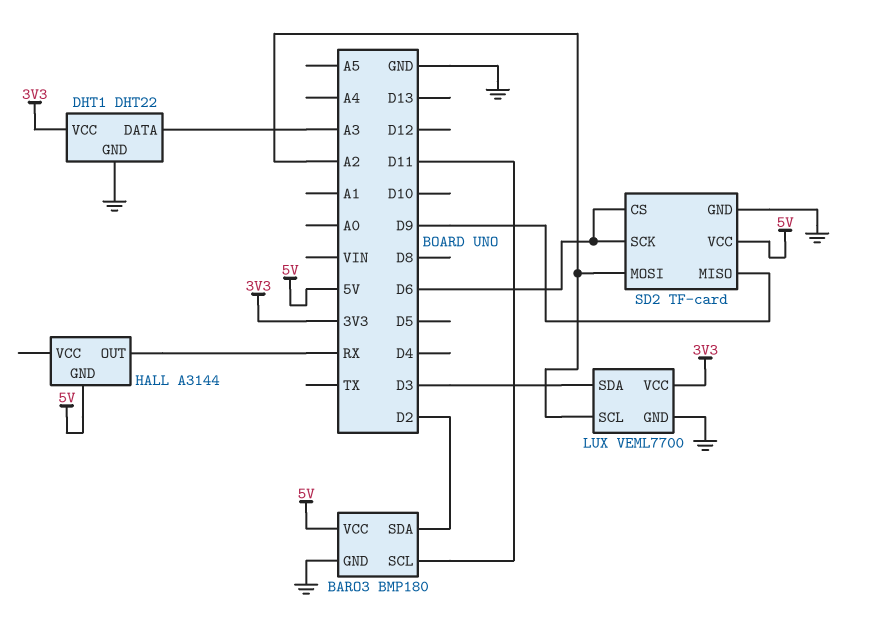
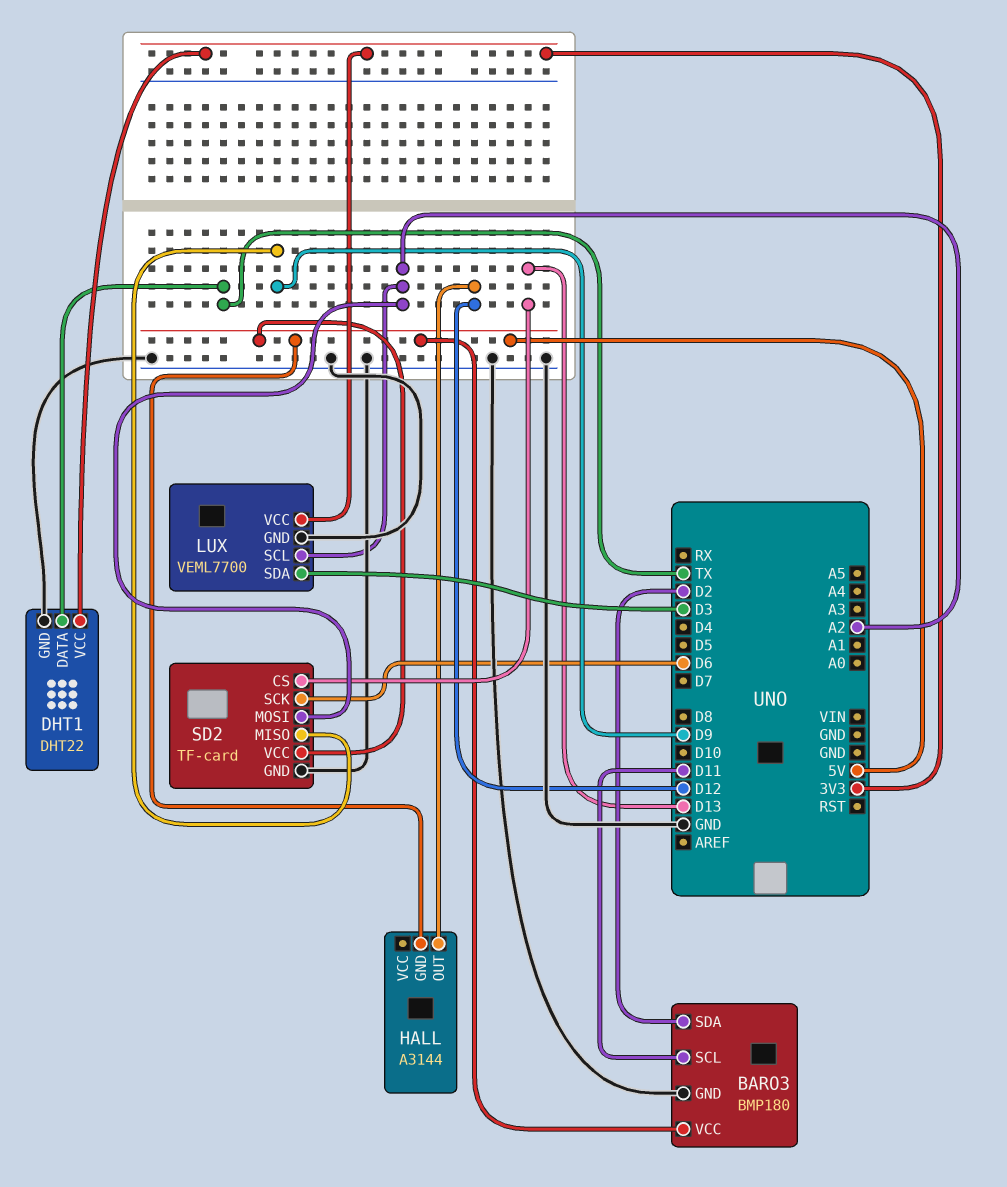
DHT1 pin DATA: A3 -> TX
HALL pin OUT: RX -> D12
SD2 pin CS: D6 -> D13

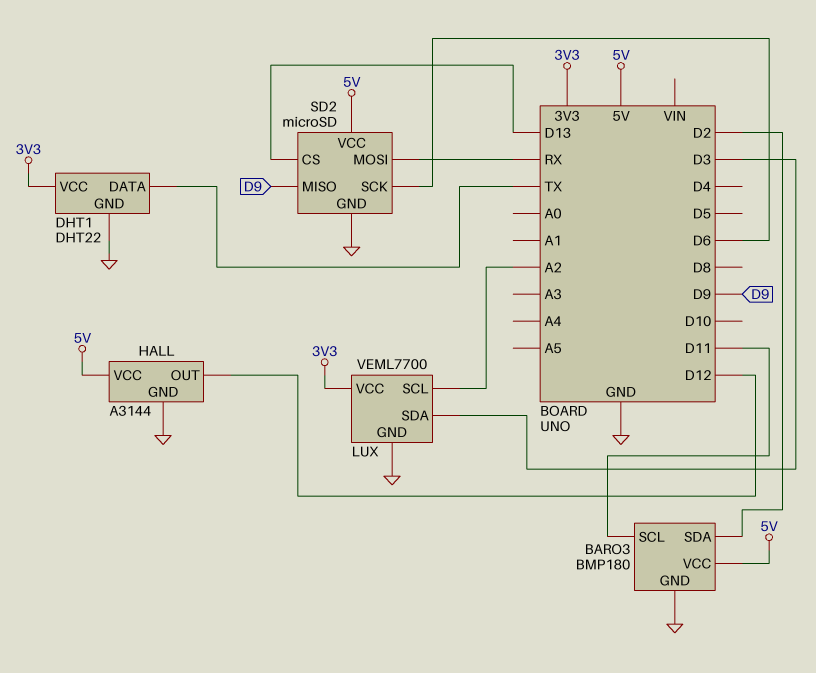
HALL pin GND: 5V -> GND
HALL pin VCC: none -> 5V
SD2: TF-card -> microSD
SD2 pin MOSI: A2 -> RX

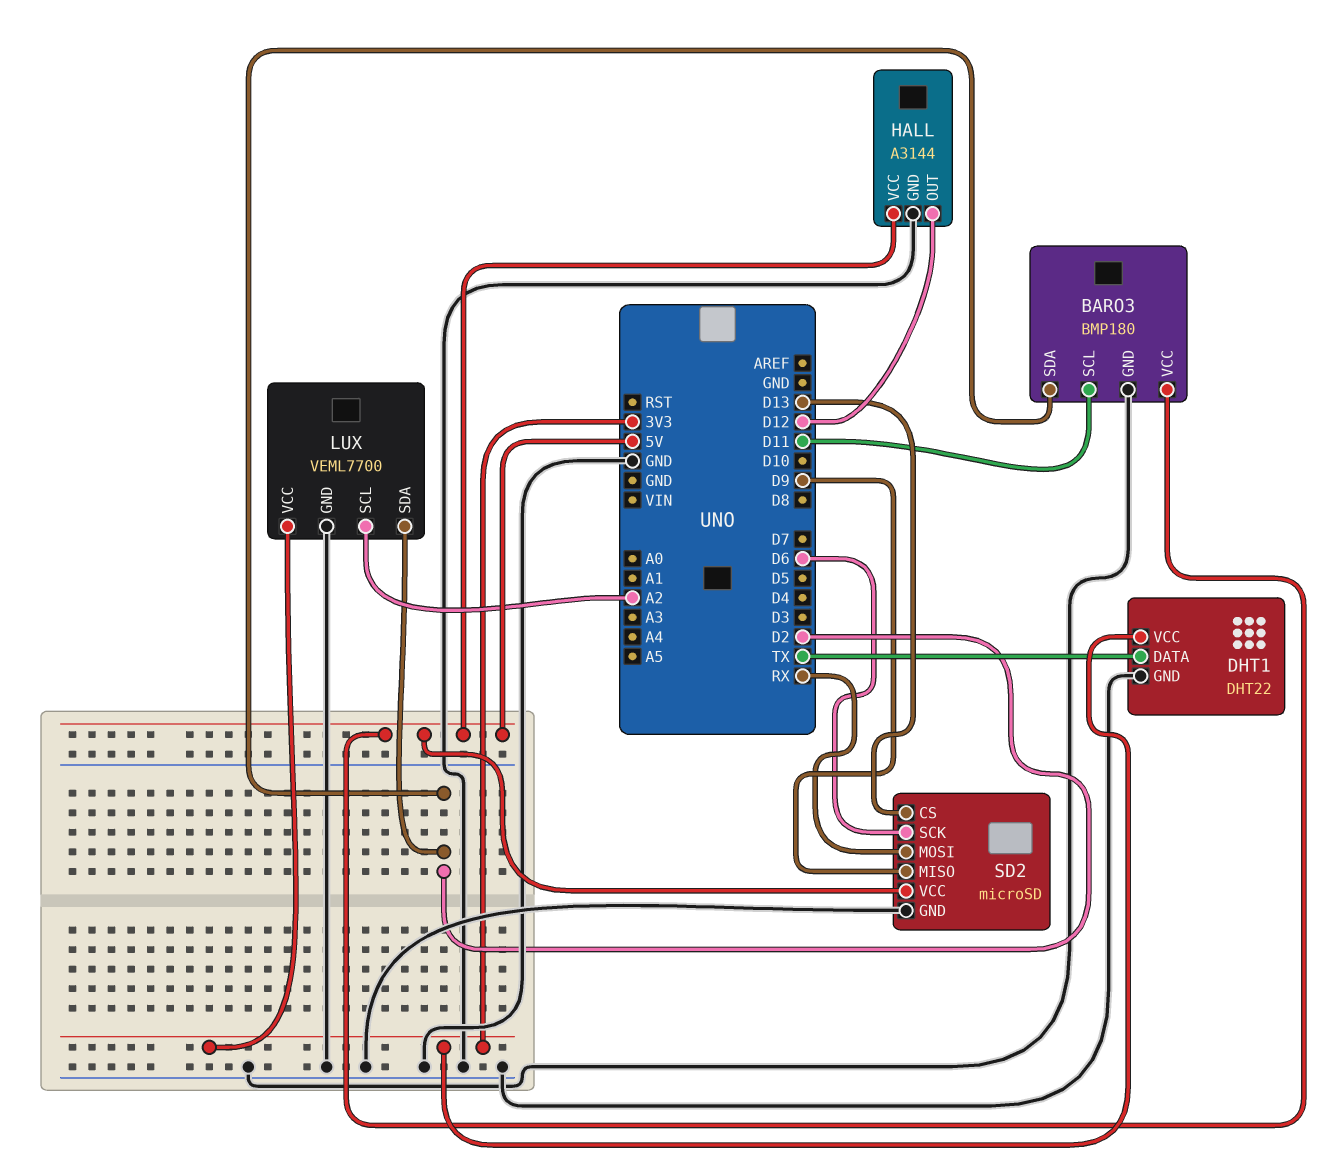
LUX pin SDA: D3 -> D2

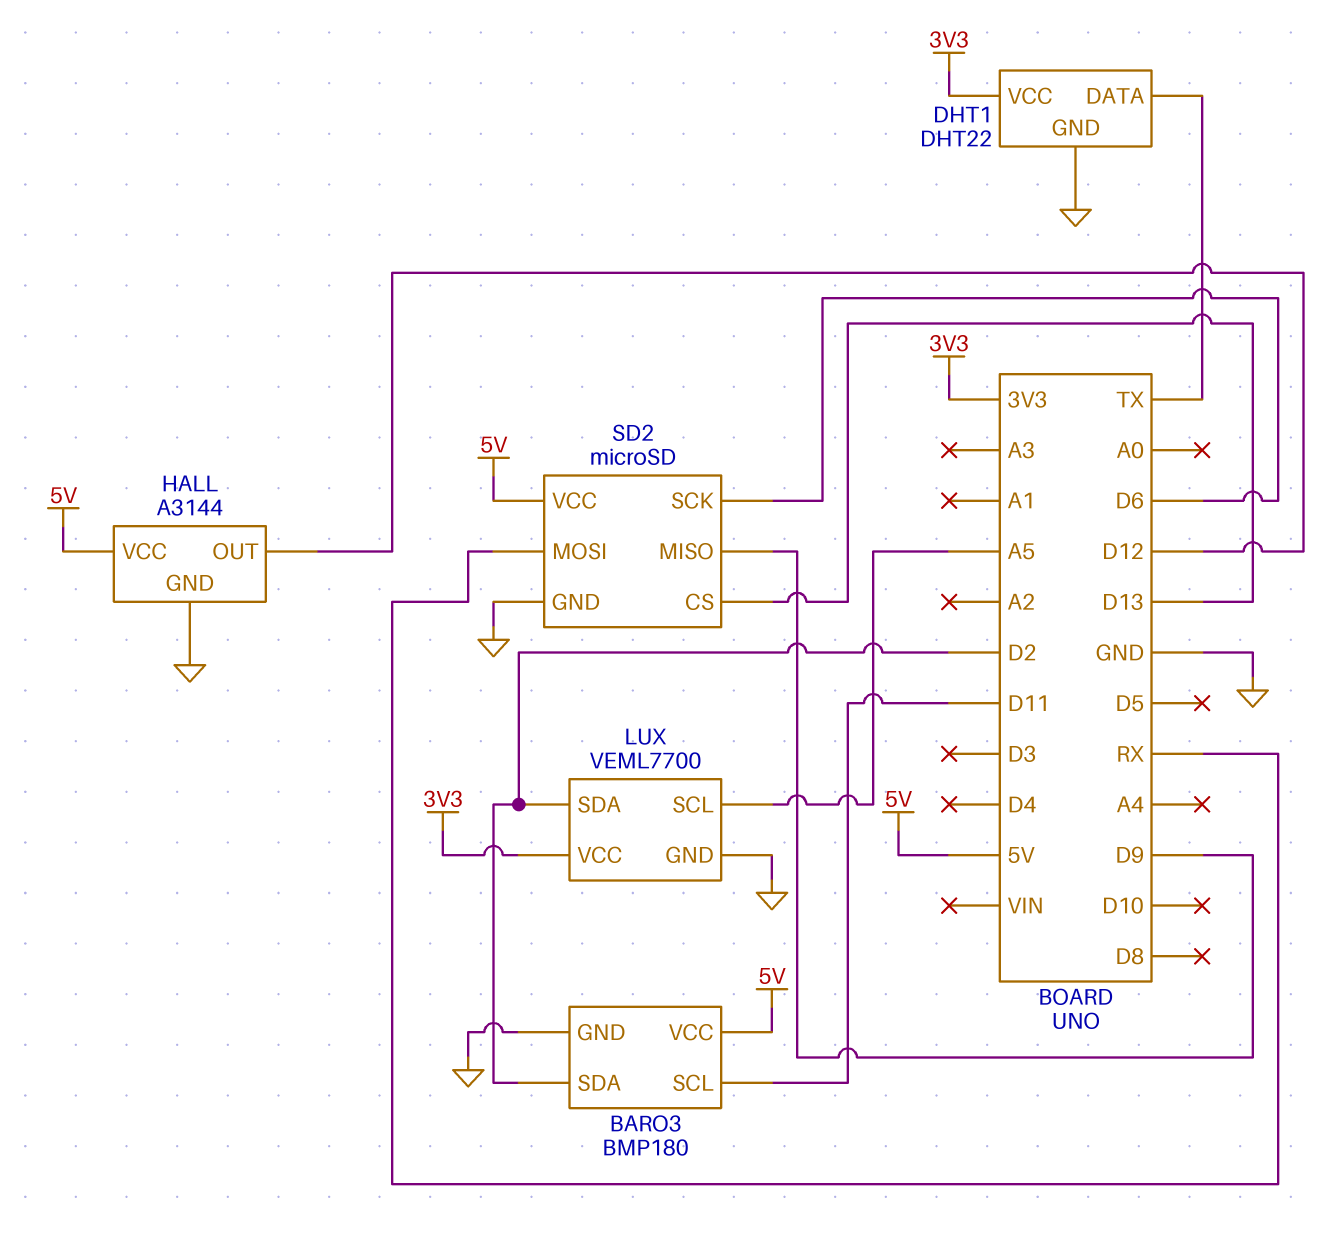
LUX pin SCL: A2 -> A5

